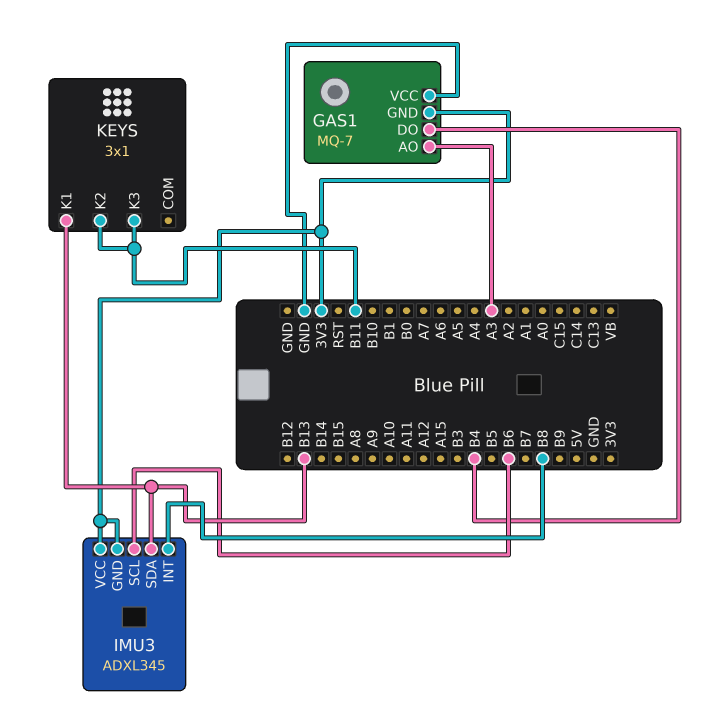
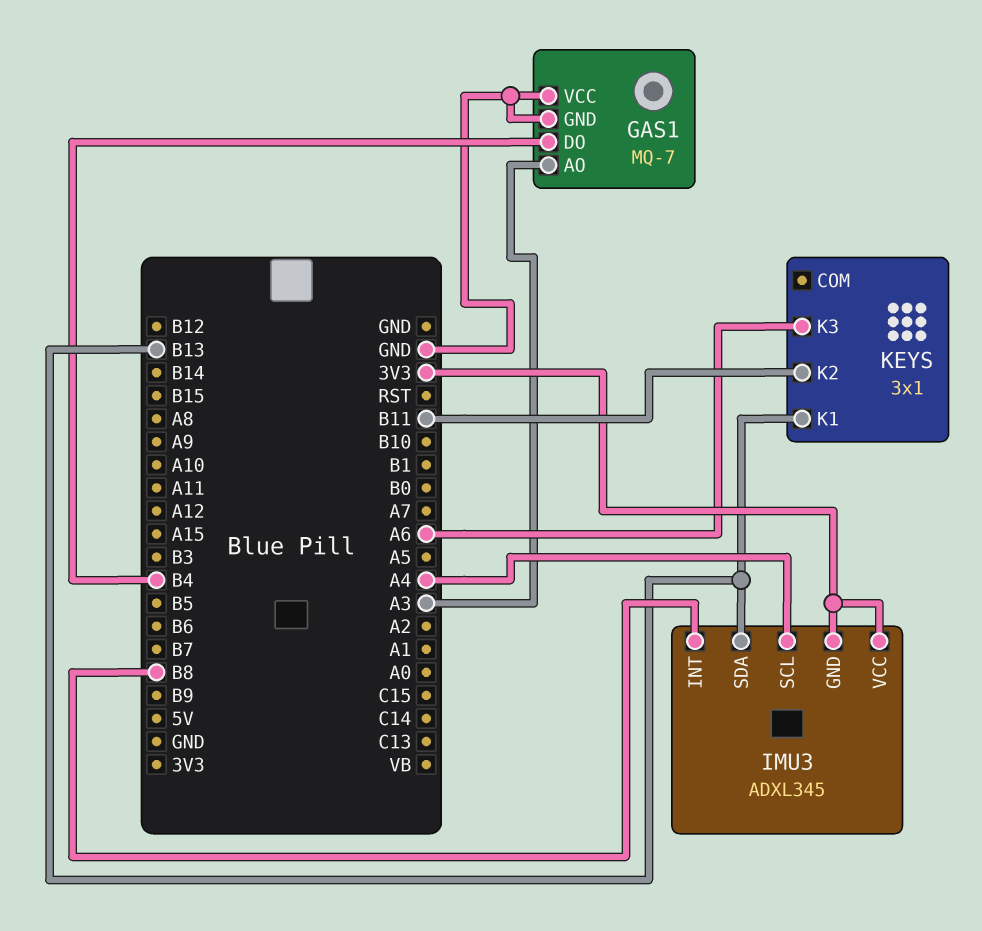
GAS1 pin GND: 3V3 -> GND
IMU3 pin SCL: B6 -> A4
KEYS pin K3: B11 -> A6

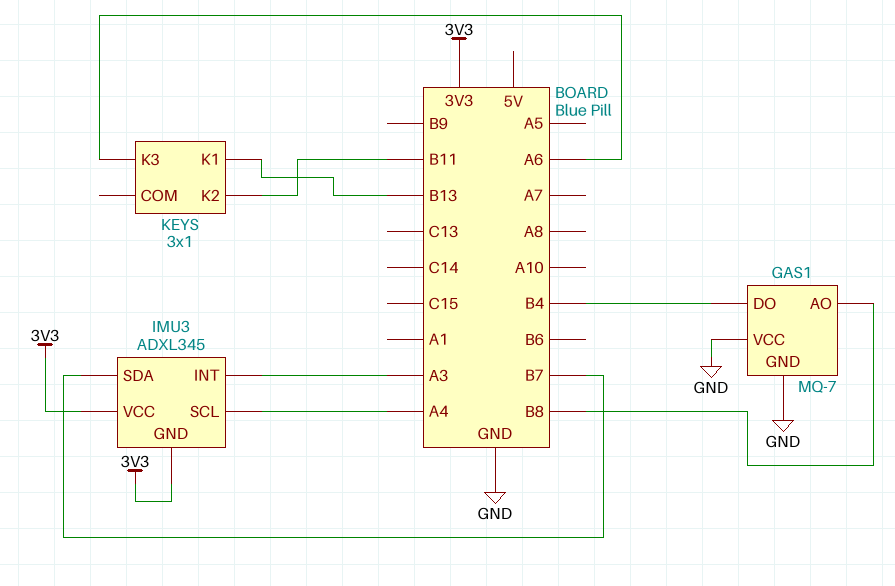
GAS1 pin AO: A3 -> B8
IMU3 pin INT: B8 -> A3
IMU3 pin SDA: B13 -> B7

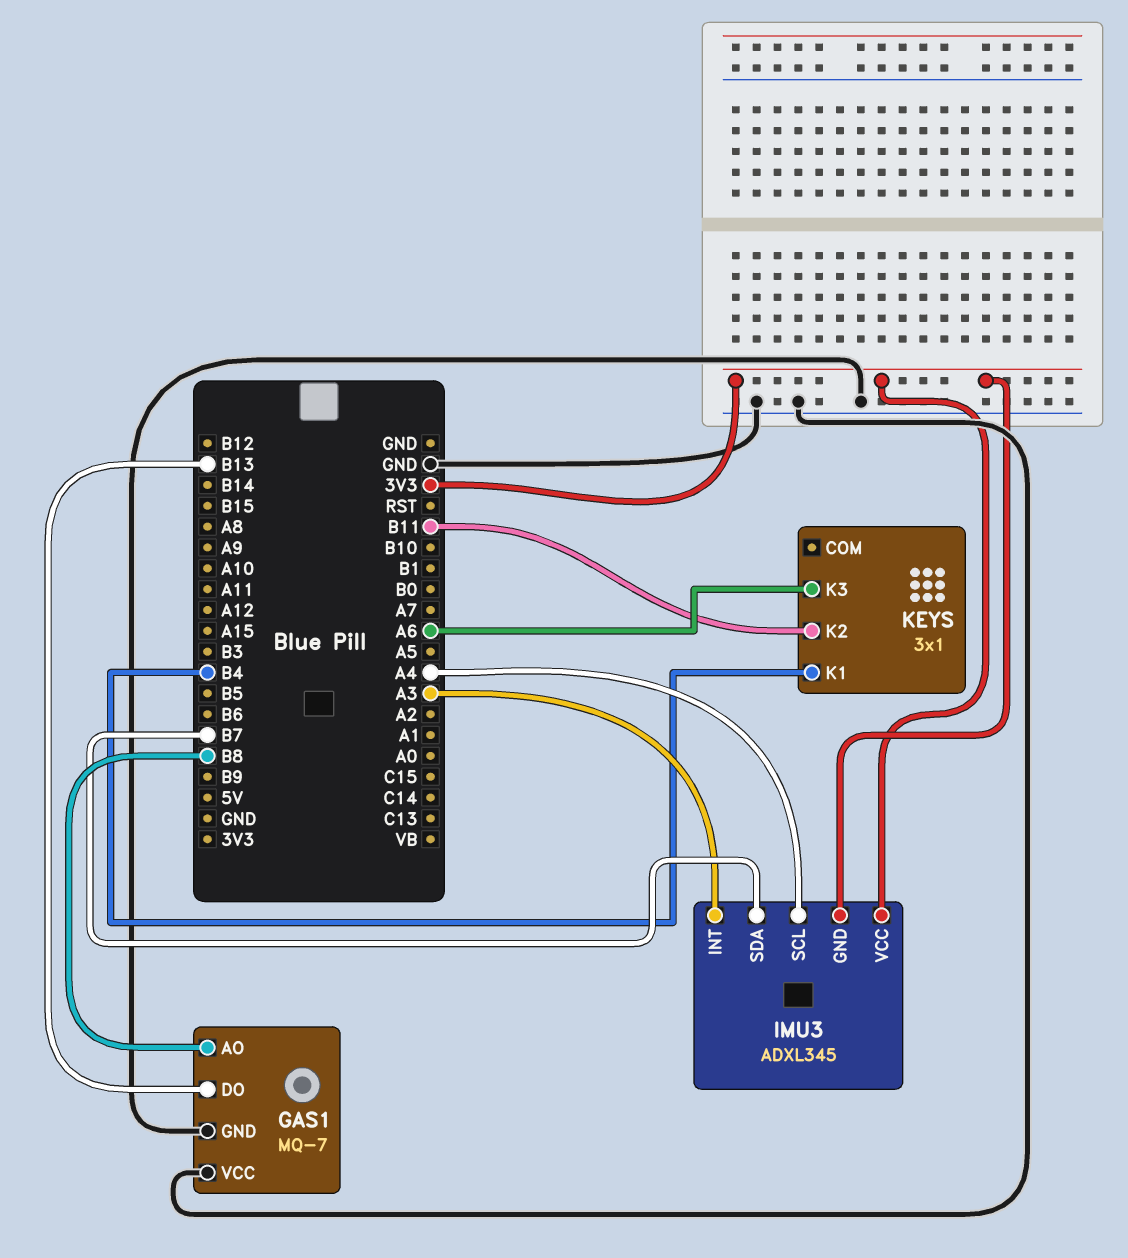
GAS1 pin DO: B4 -> B13
KEYS pin K1: B13 -> B4

